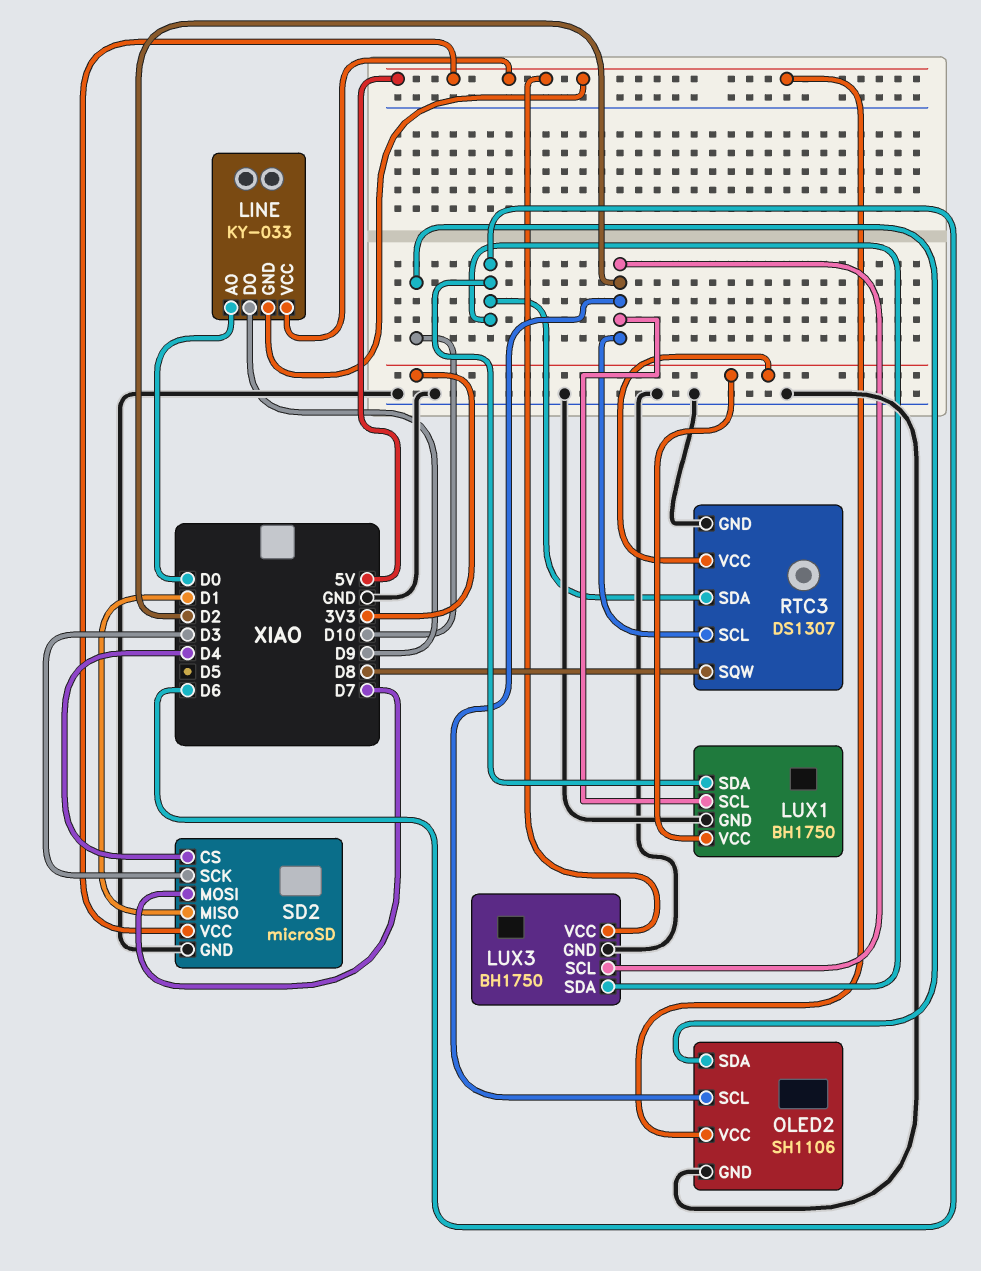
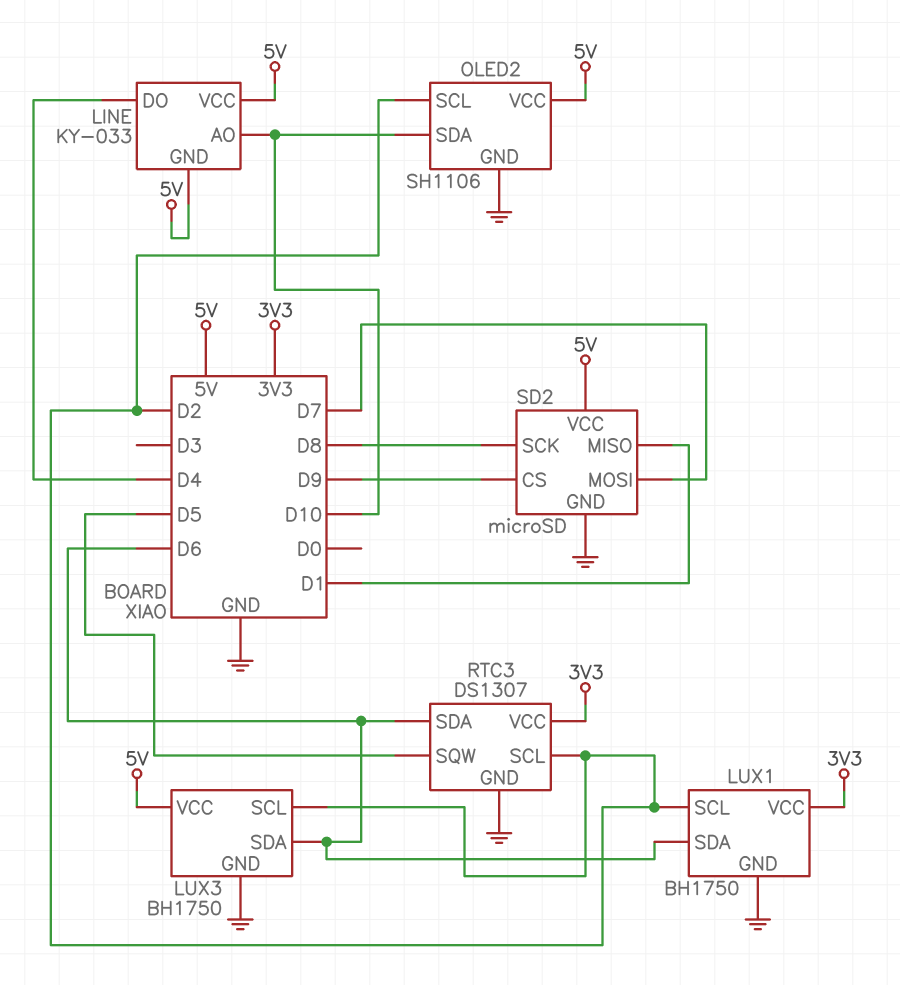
LINE pin AO: D0 -> D10
LINE pin DO: D9 -> D4
RTC3 pin SQW: D8 -> D5
SD2 pin CS: D4 -> D9
SD2 pin SCK: D3 -> D8

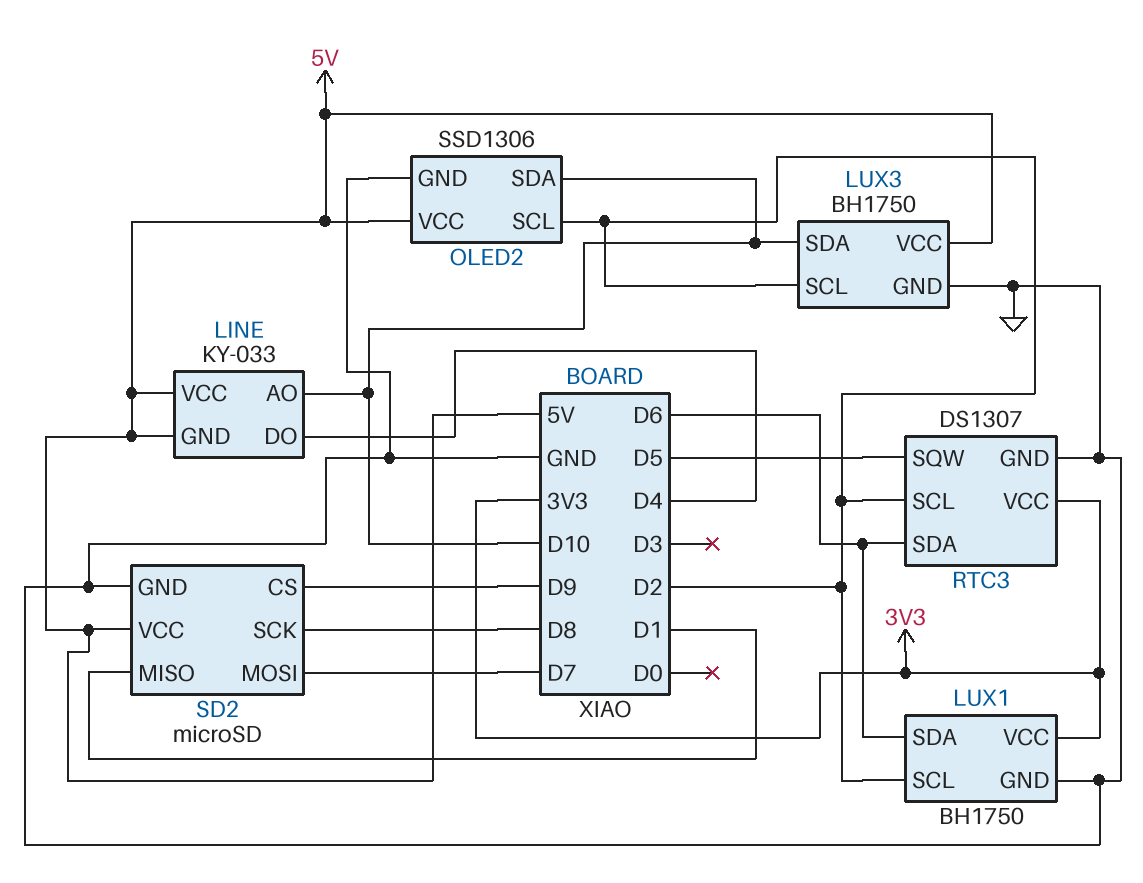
LUX3 pin SDA: D6 -> D10
OLED2: SH1106 -> SSD1306

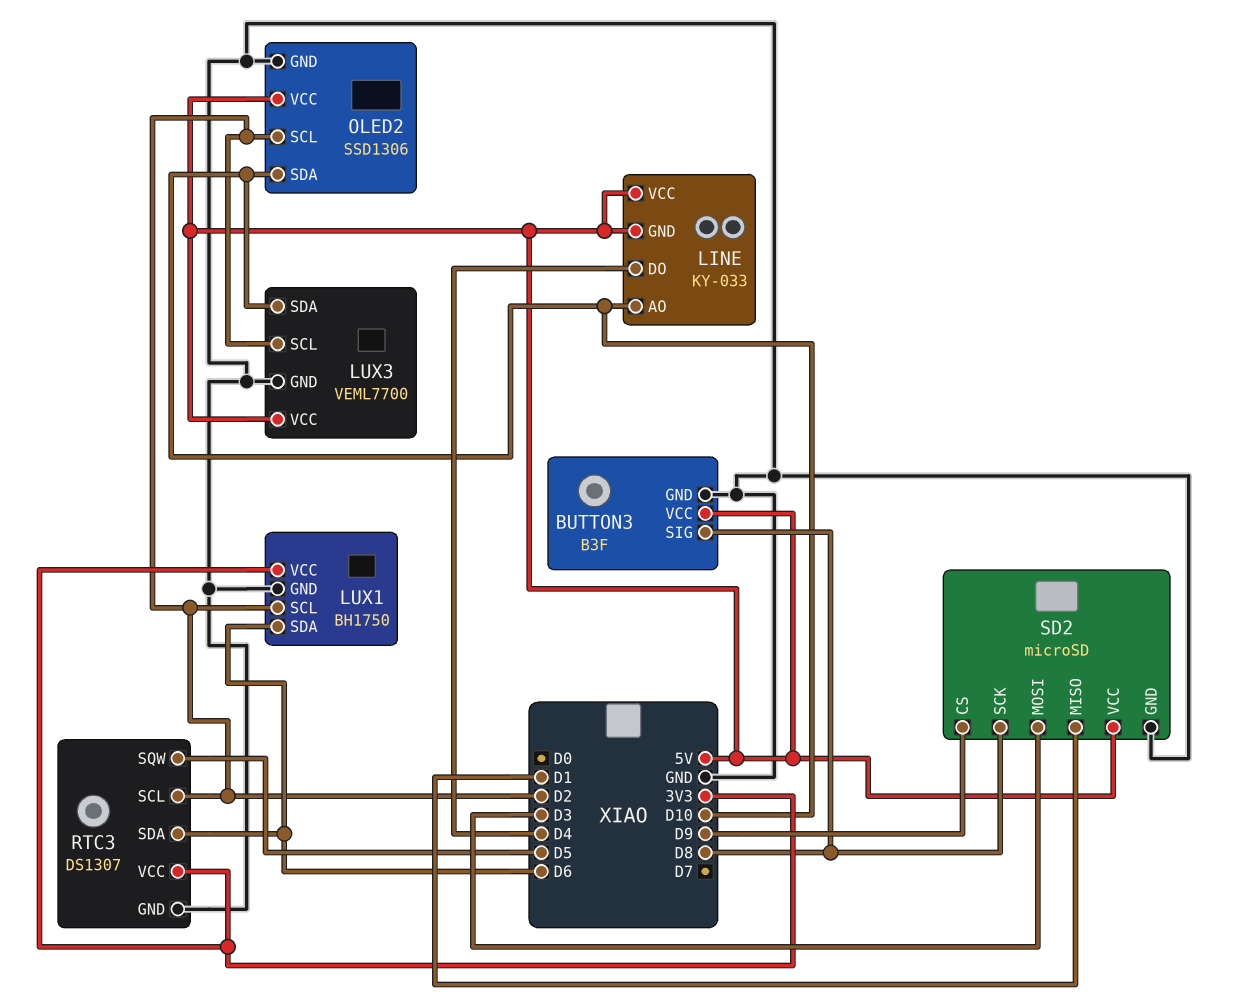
BUTTON3: none -> B3F
BUTTON3 pin GND: none -> GND
BUTTON3 pin SIG: none -> D8
BUTTON3 pin VCC: none -> 5V
LUX3: BH1750 -> VEML7700
SD2 pin MOSI: D7 -> D3

